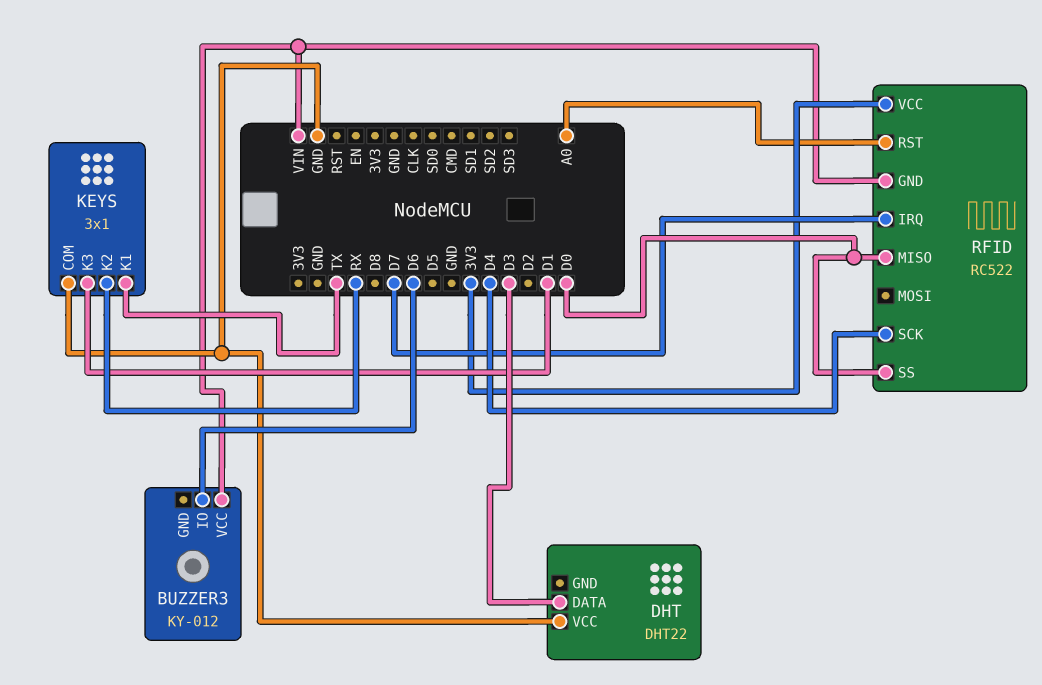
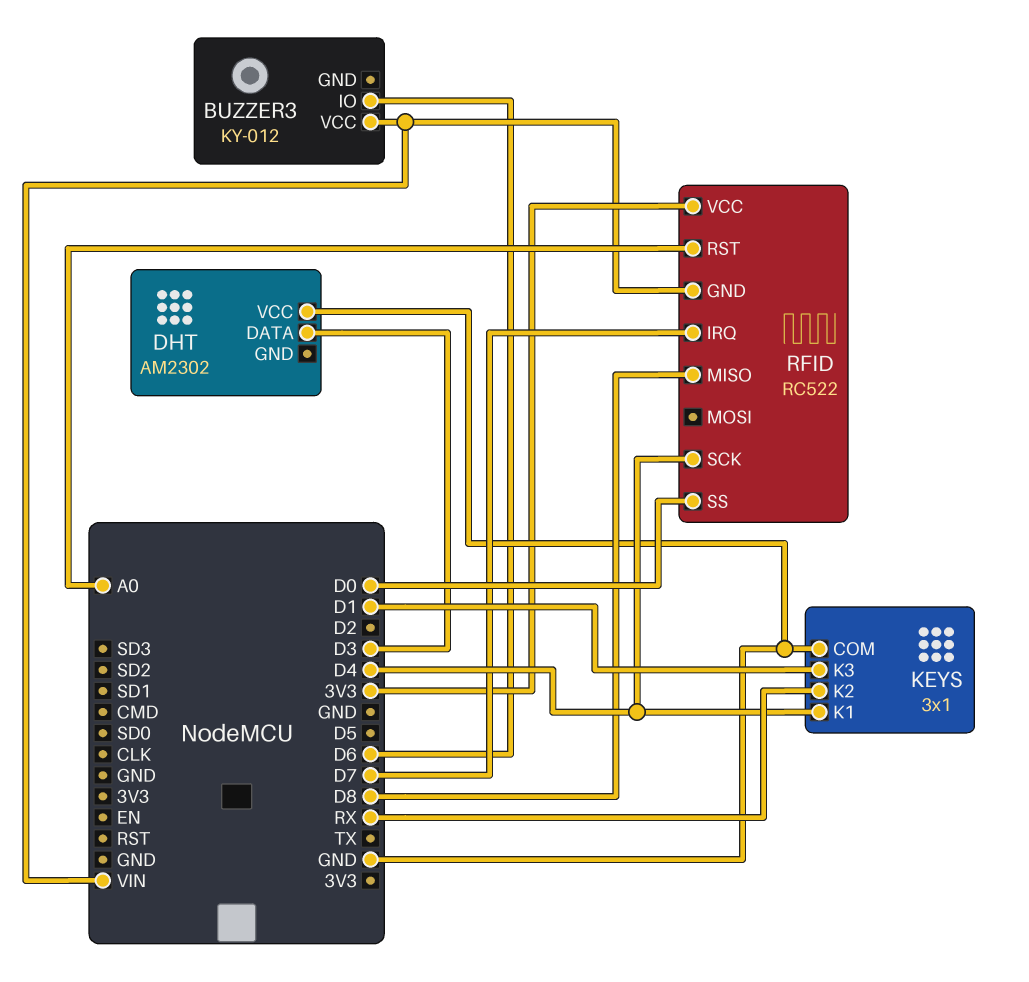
DHT: DHT22 -> AM2302
KEYS pin K1: TX -> D4
RFID pin MISO: D0 -> D8

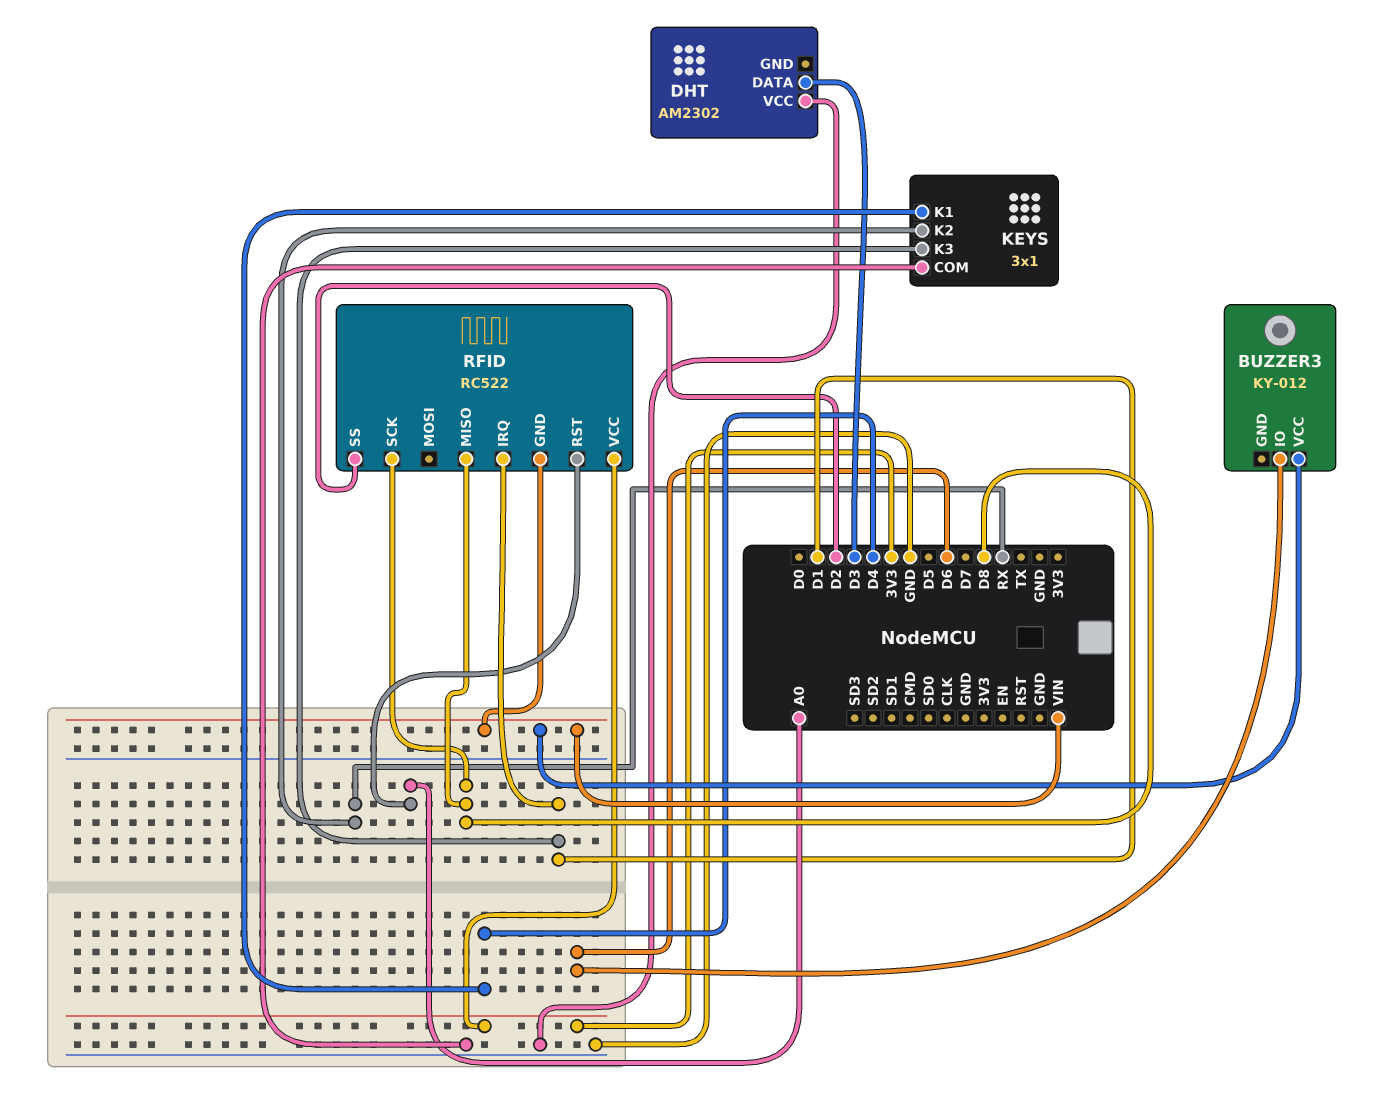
RFID pin IRQ: D7 -> D1
RFID pin SCK: D4 -> D8
RFID pin SS: D0 -> D2

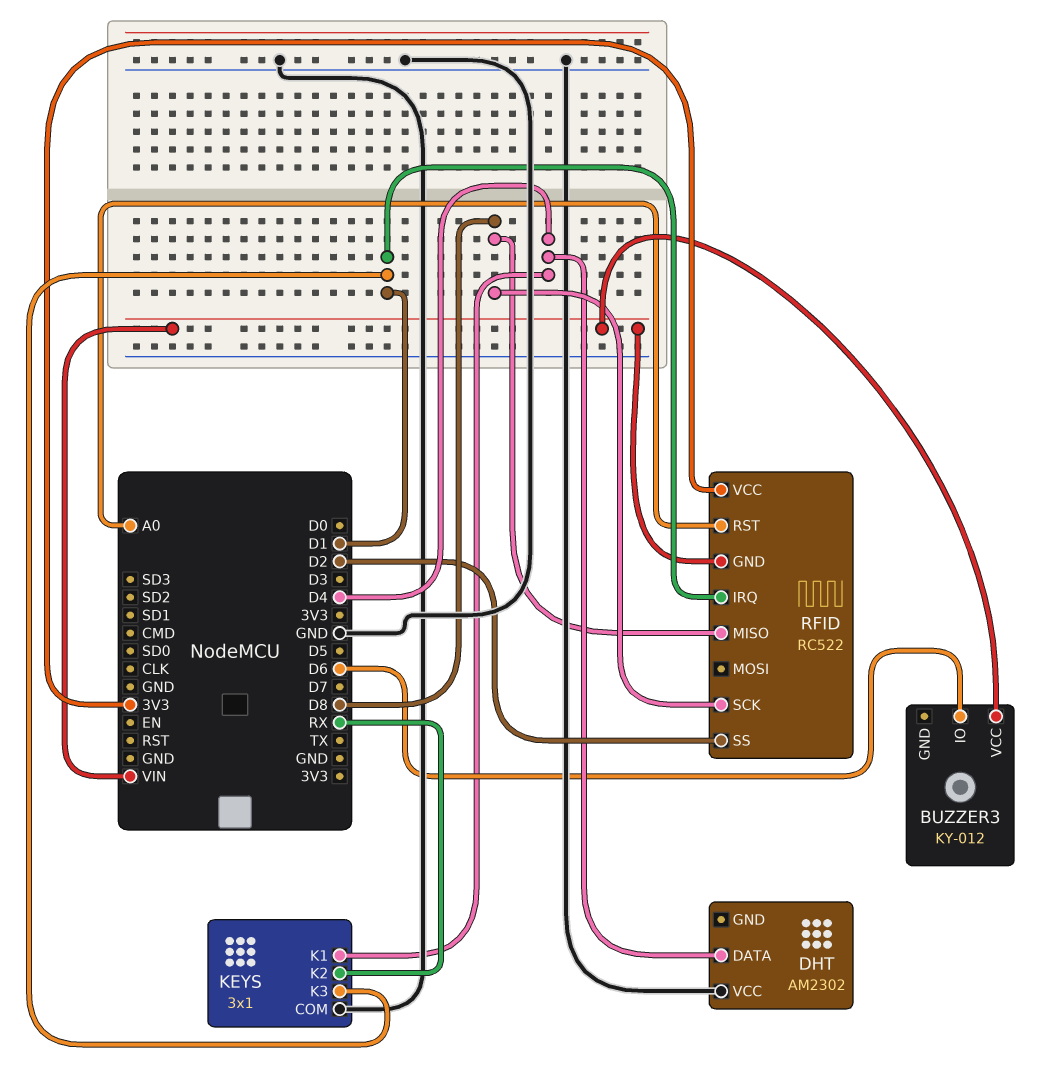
DHT pin DATA: D3 -> D4

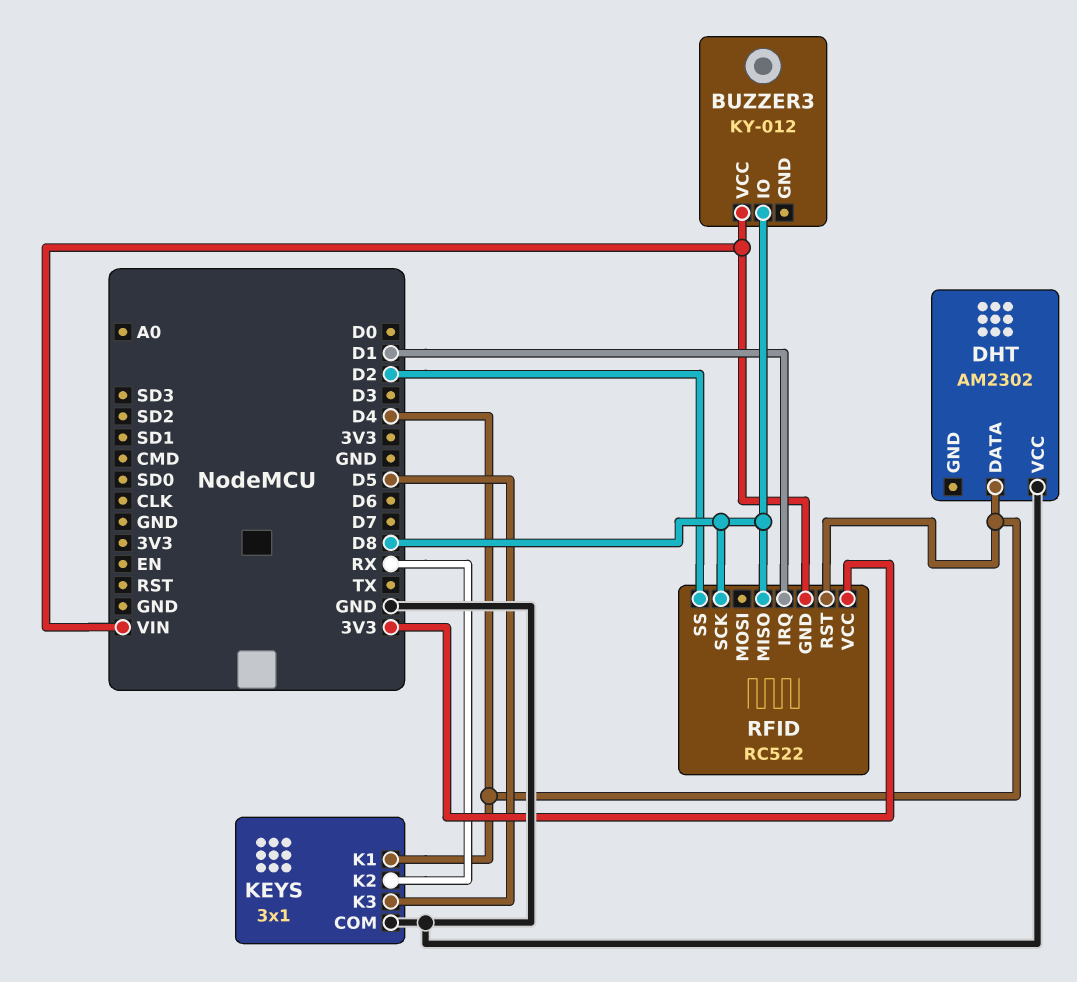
BUZZER3 pin IO: D6 -> D8
KEYS pin K3: D1 -> D5
RFID pin RST: A0 -> D4

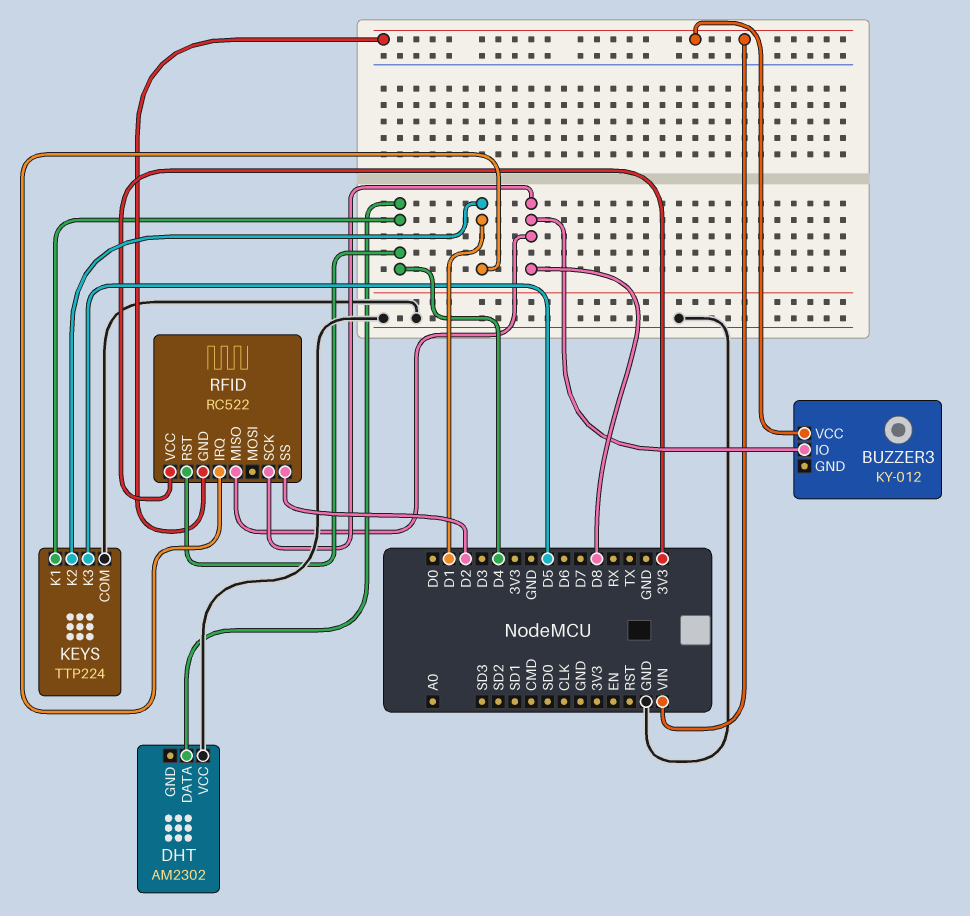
KEYS: 3x1 -> TTP224
KEYS pin K2: RX -> D1

